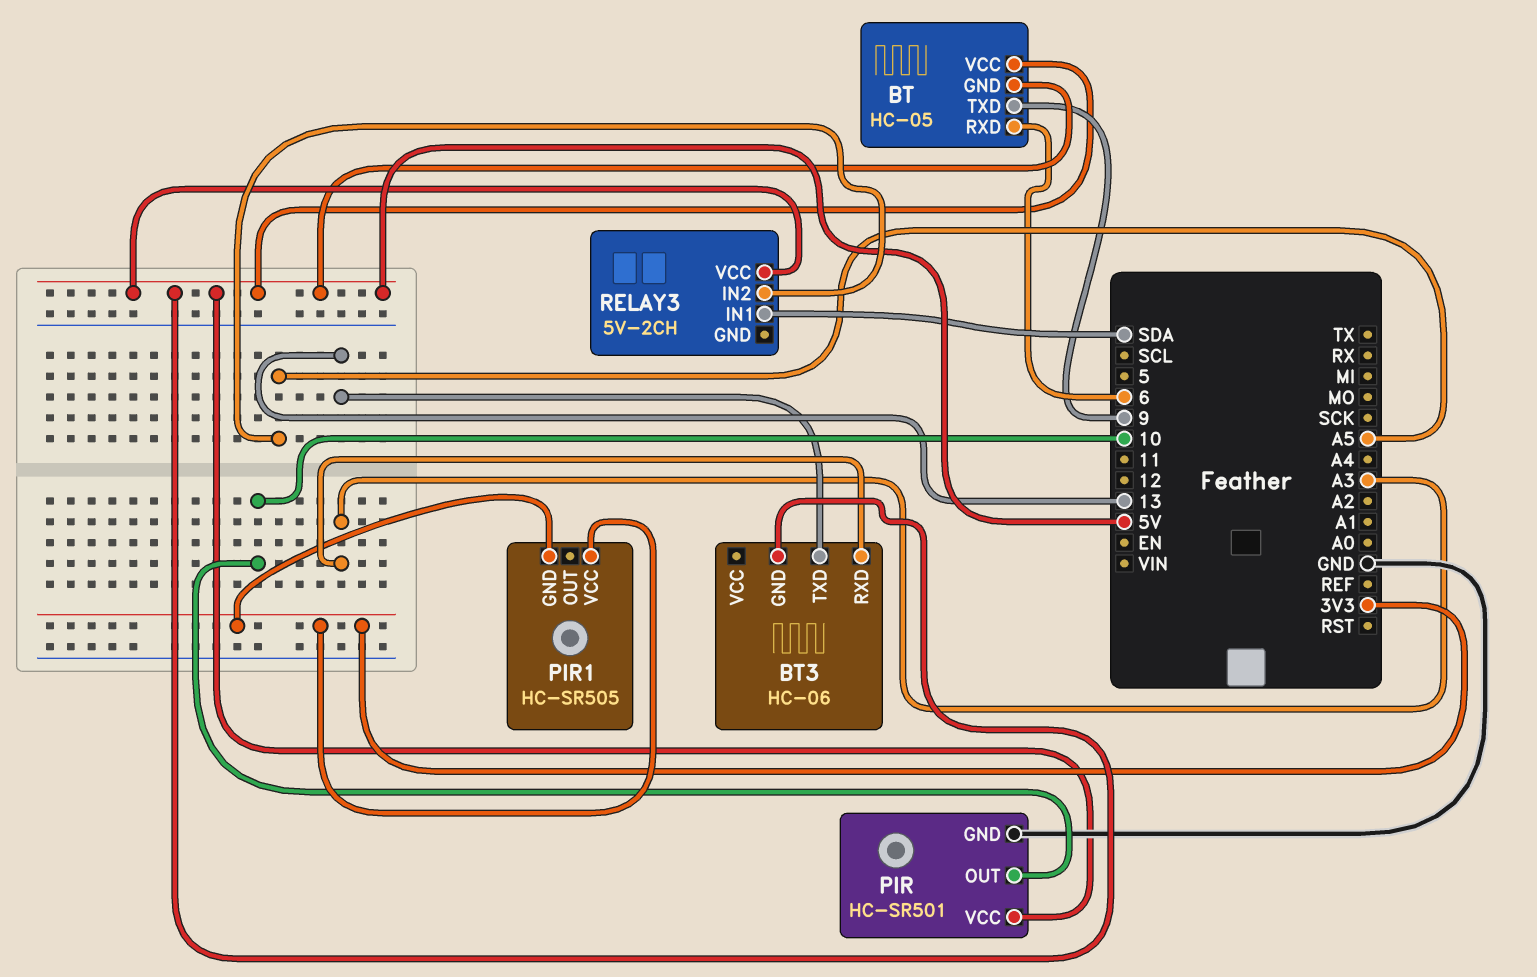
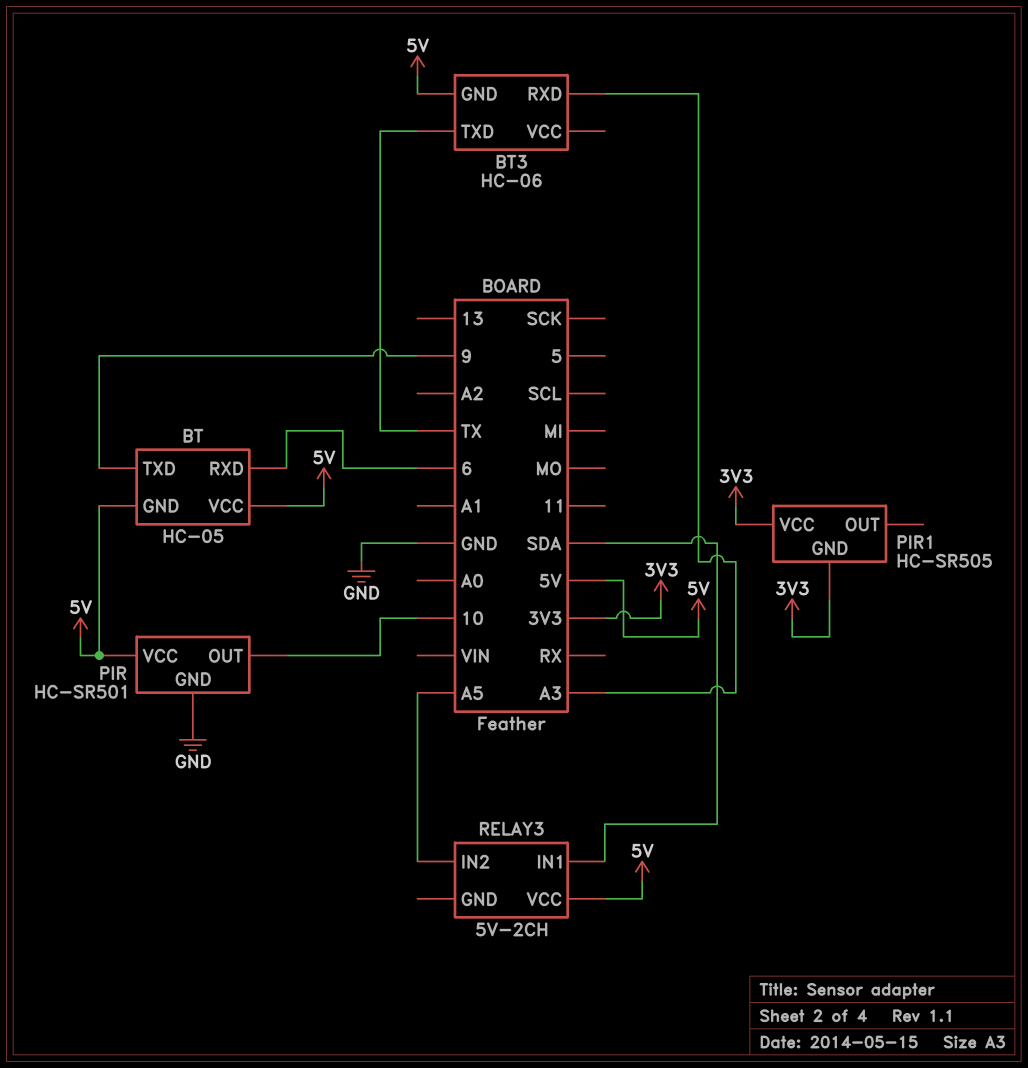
BT3 pin TXD: 13 -> TX

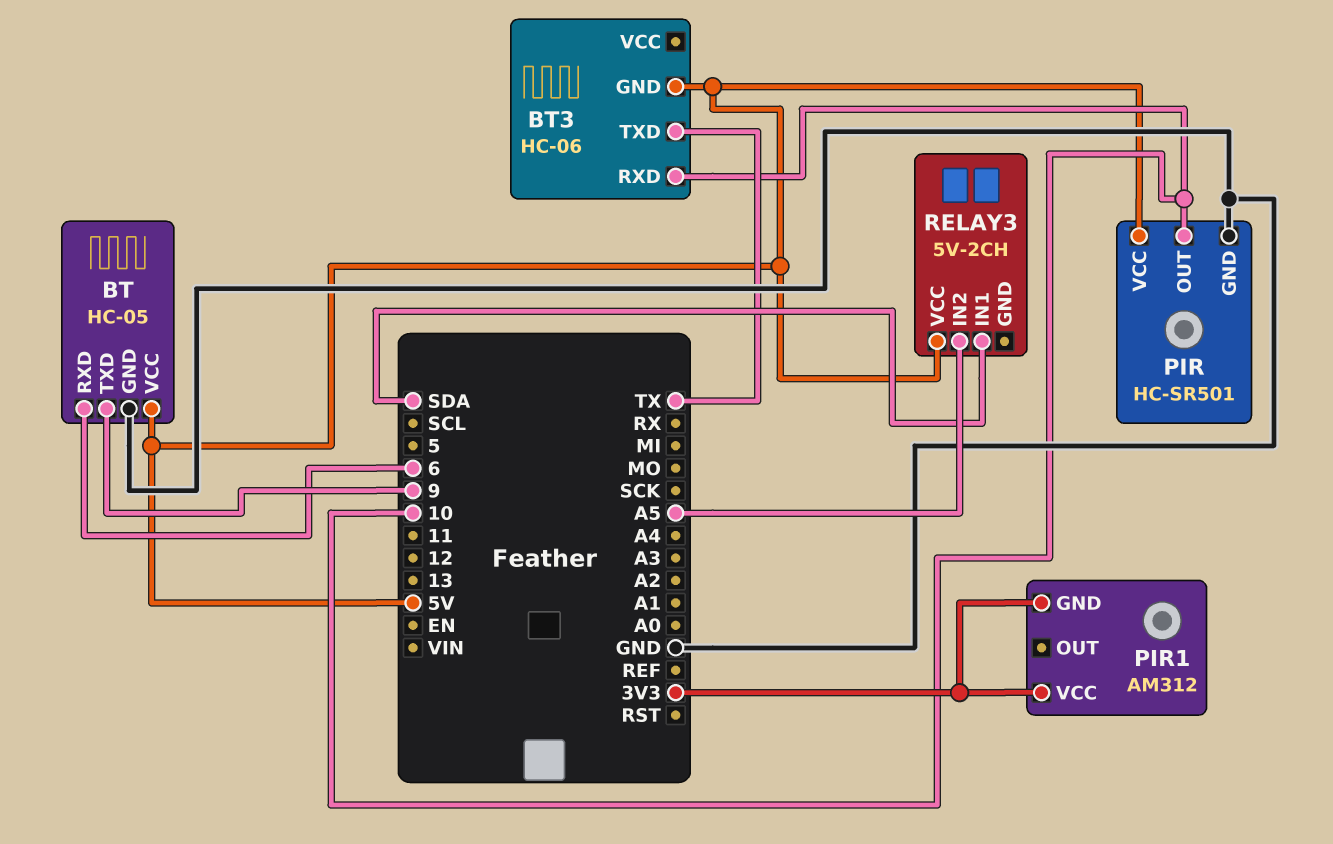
BT pin GND: 5V -> GND
BT3 pin RXD: A3 -> 10
PIR1: HC-SR505 -> AM312

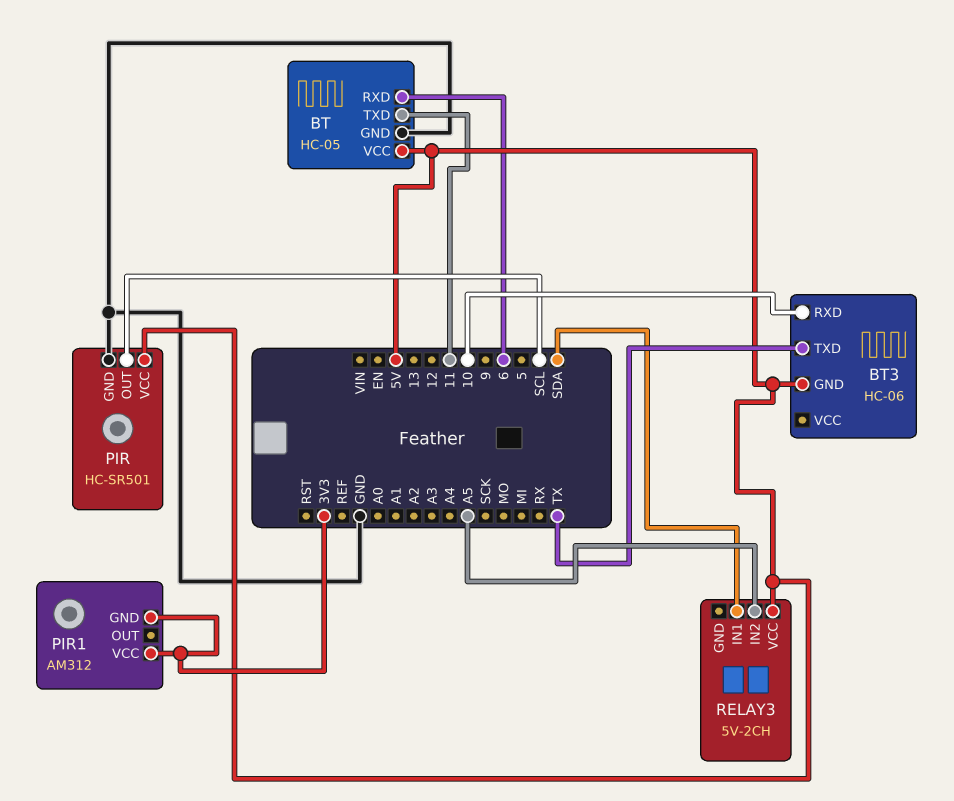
BT pin TXD: 9 -> 11
PIR pin OUT: 10 -> SCL

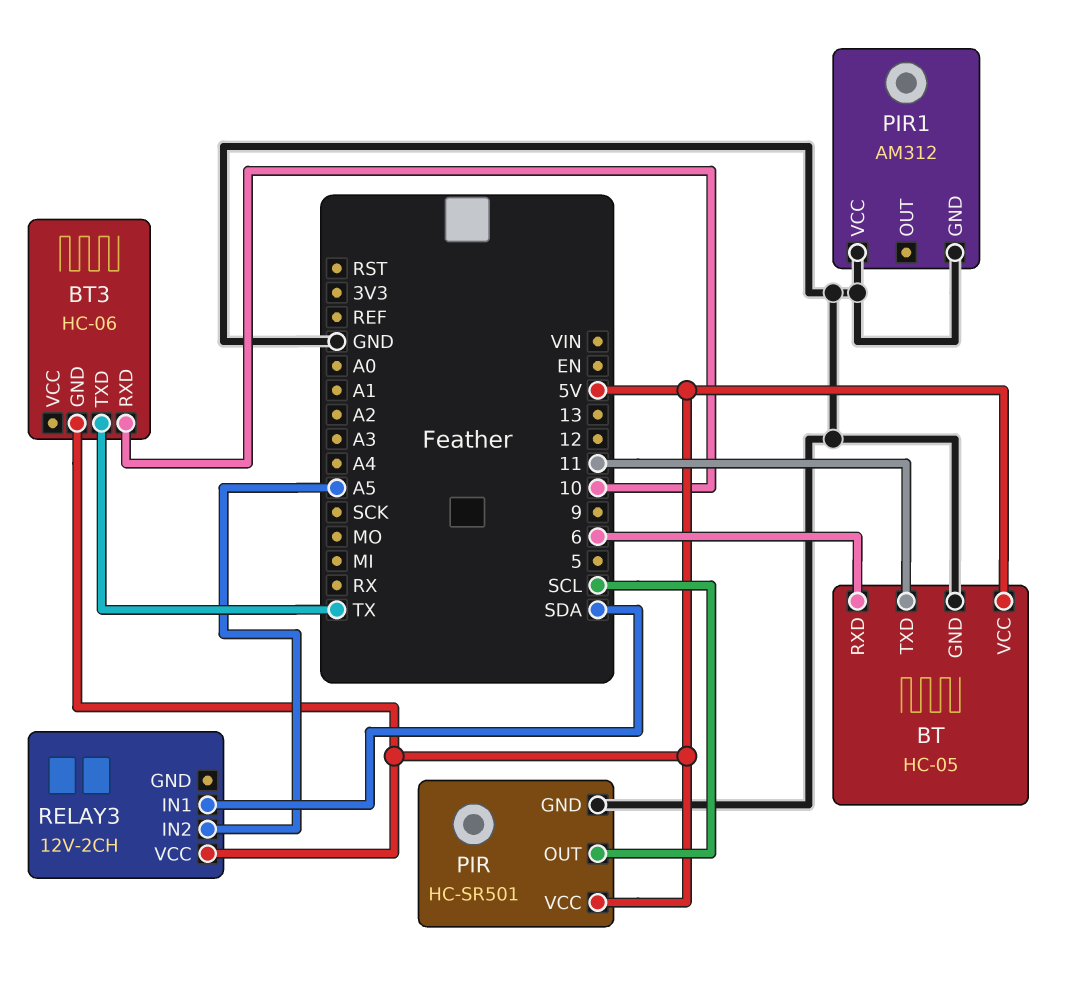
PIR1 pin GND: 3V3 -> GND
PIR1 pin VCC: 3V3 -> GND
RELAY3: 5V-2CH -> 12V-2CH

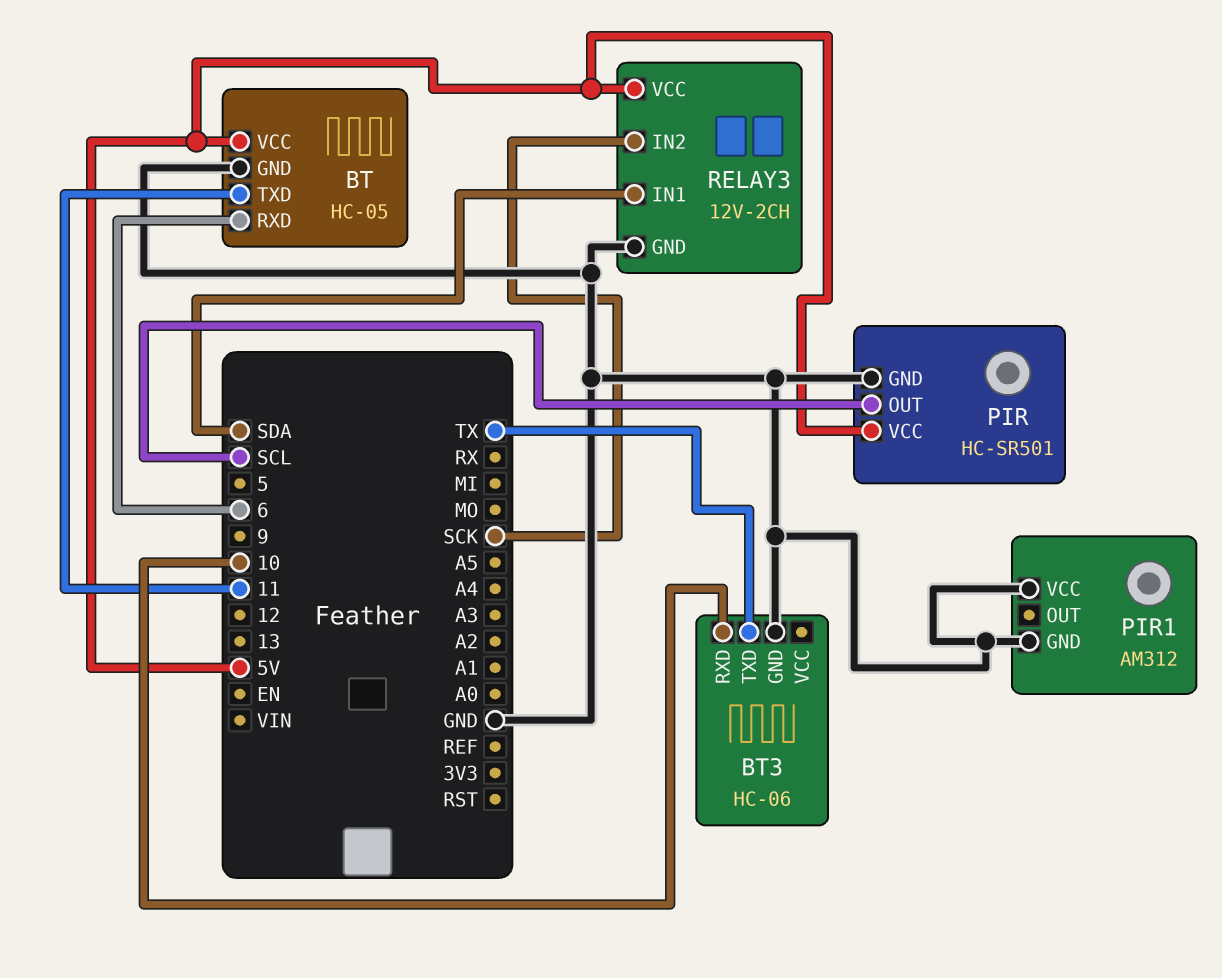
BT3 pin GND: 5V -> GND
RELAY3 pin GND: none -> GND
RELAY3 pin IN2: A5 -> SCK

